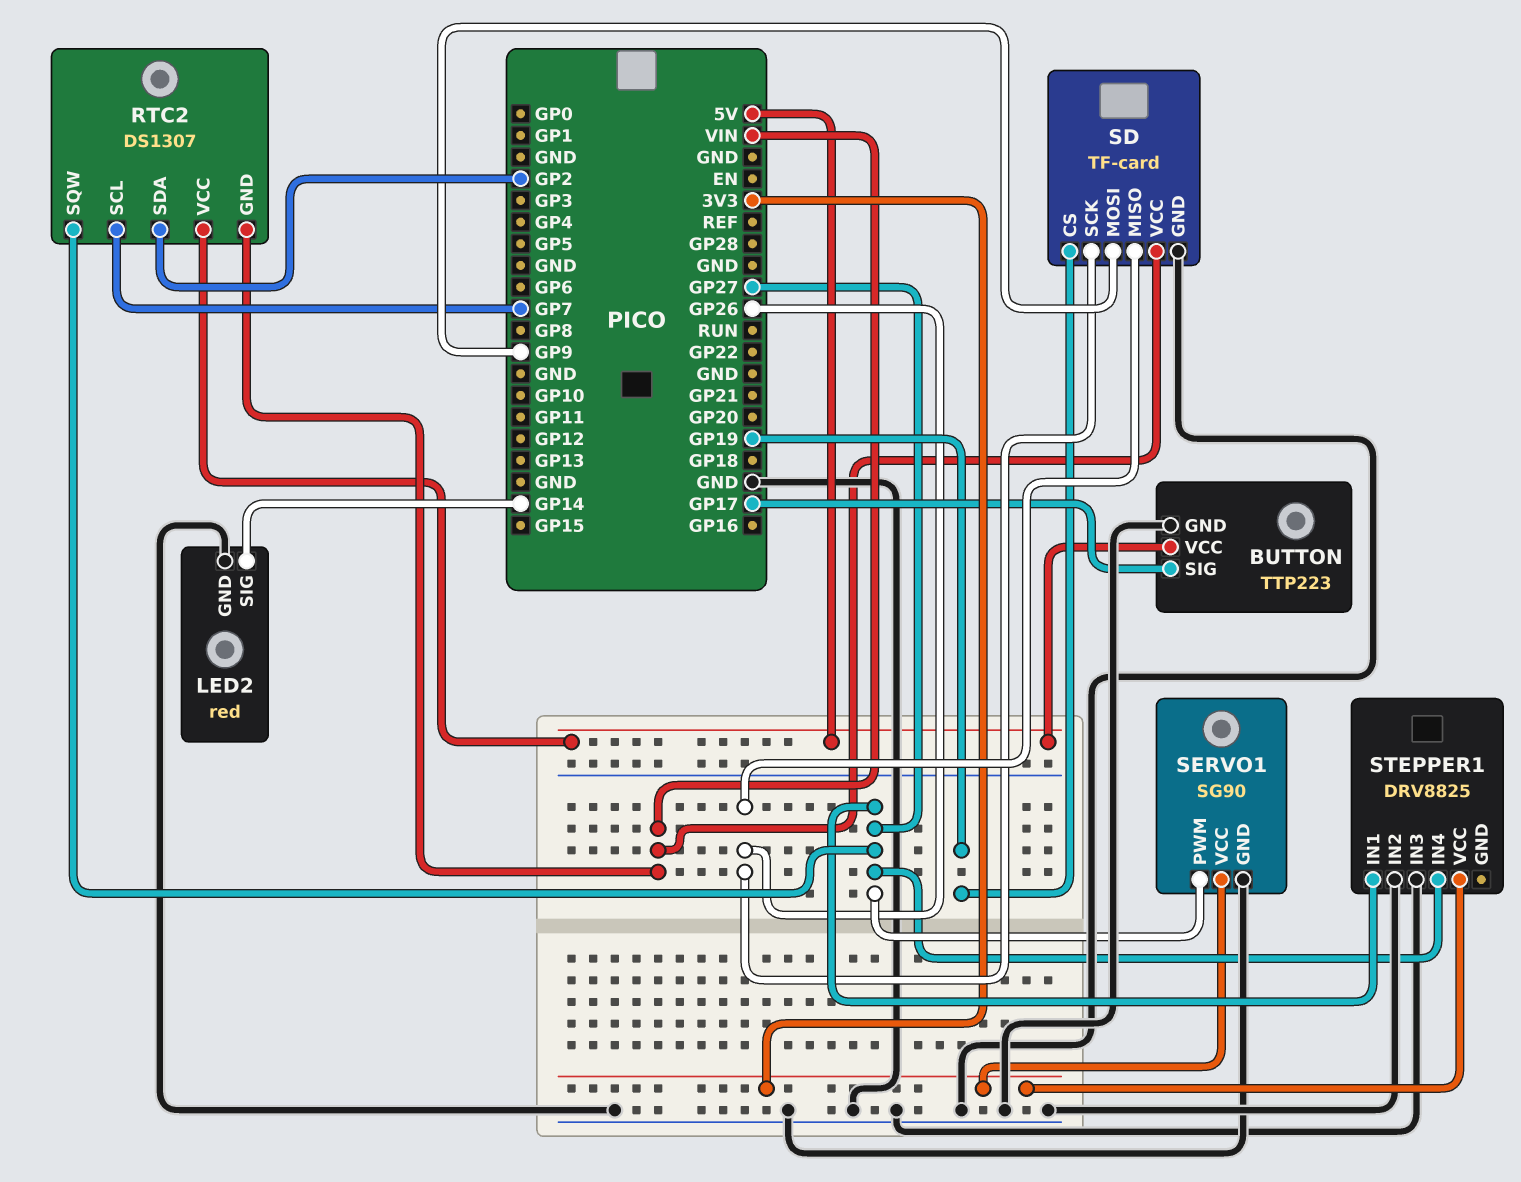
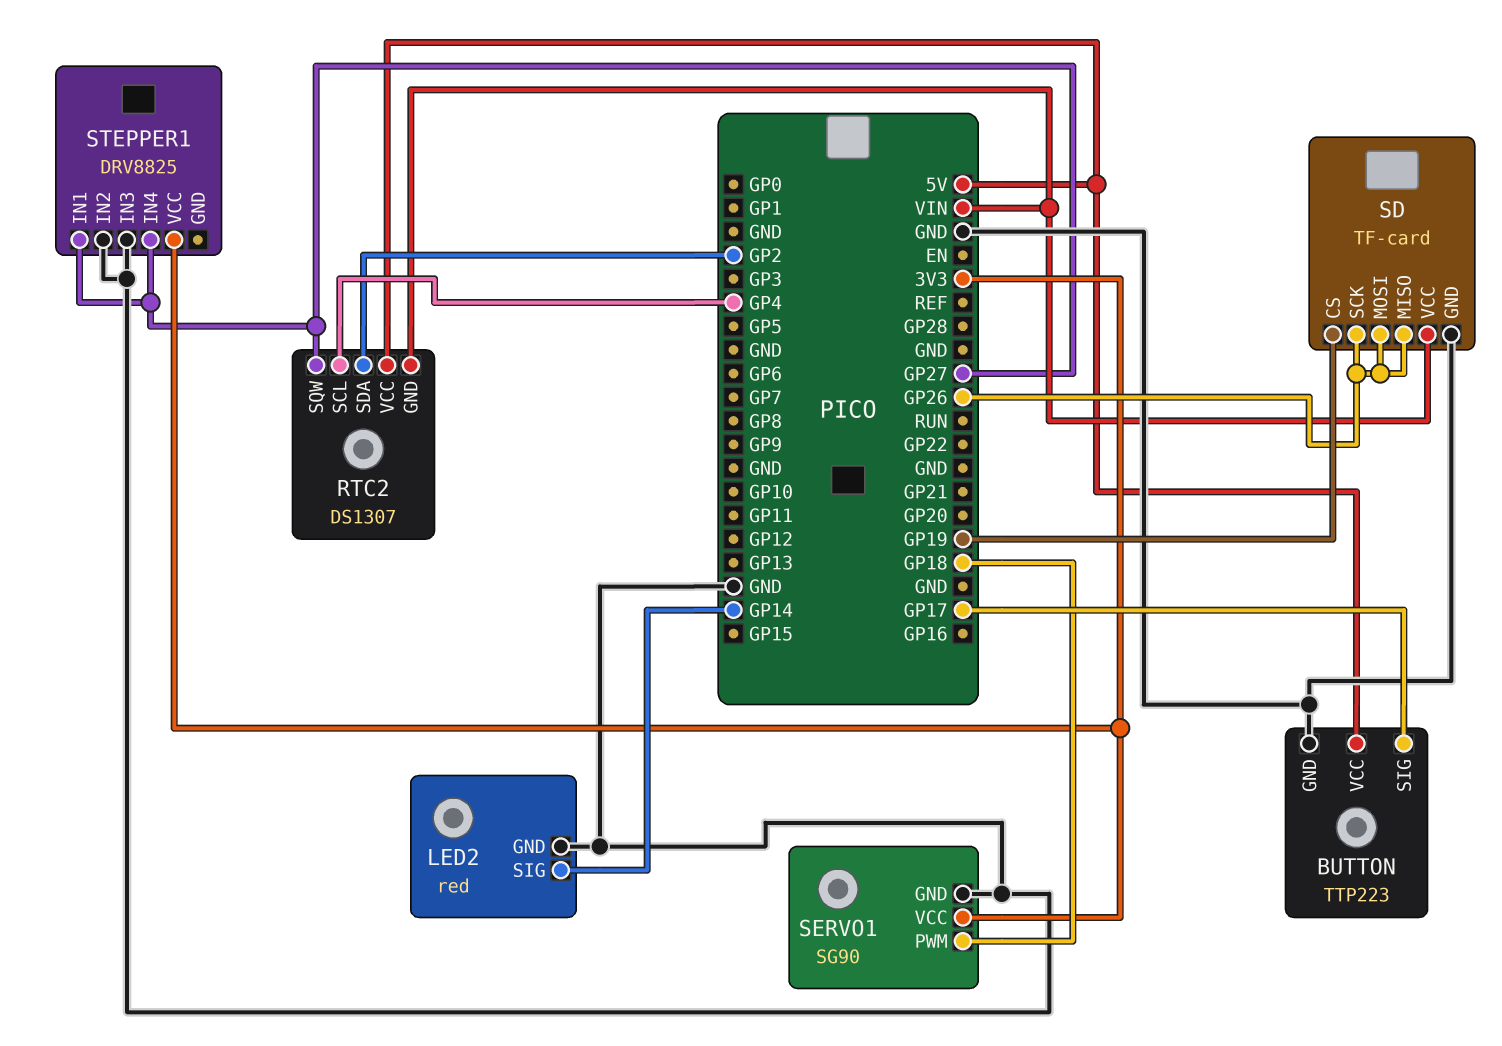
RTC2 pin SCL: GP7 -> GP4
SD pin MOSI: GP9 -> GP26
SERVO1 pin PWM: GP27 -> GP18

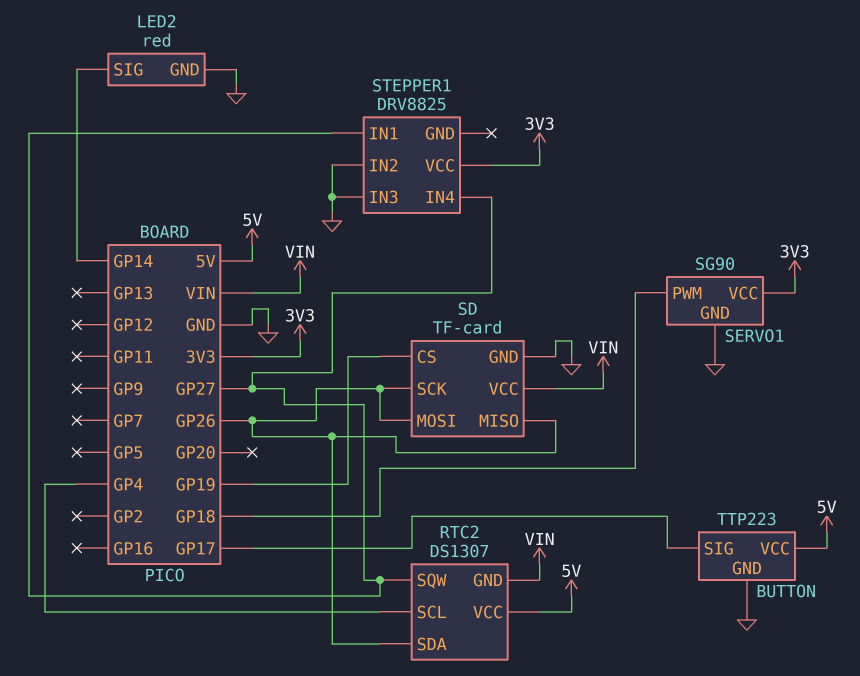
RTC2 pin SDA: GP2 -> GP26

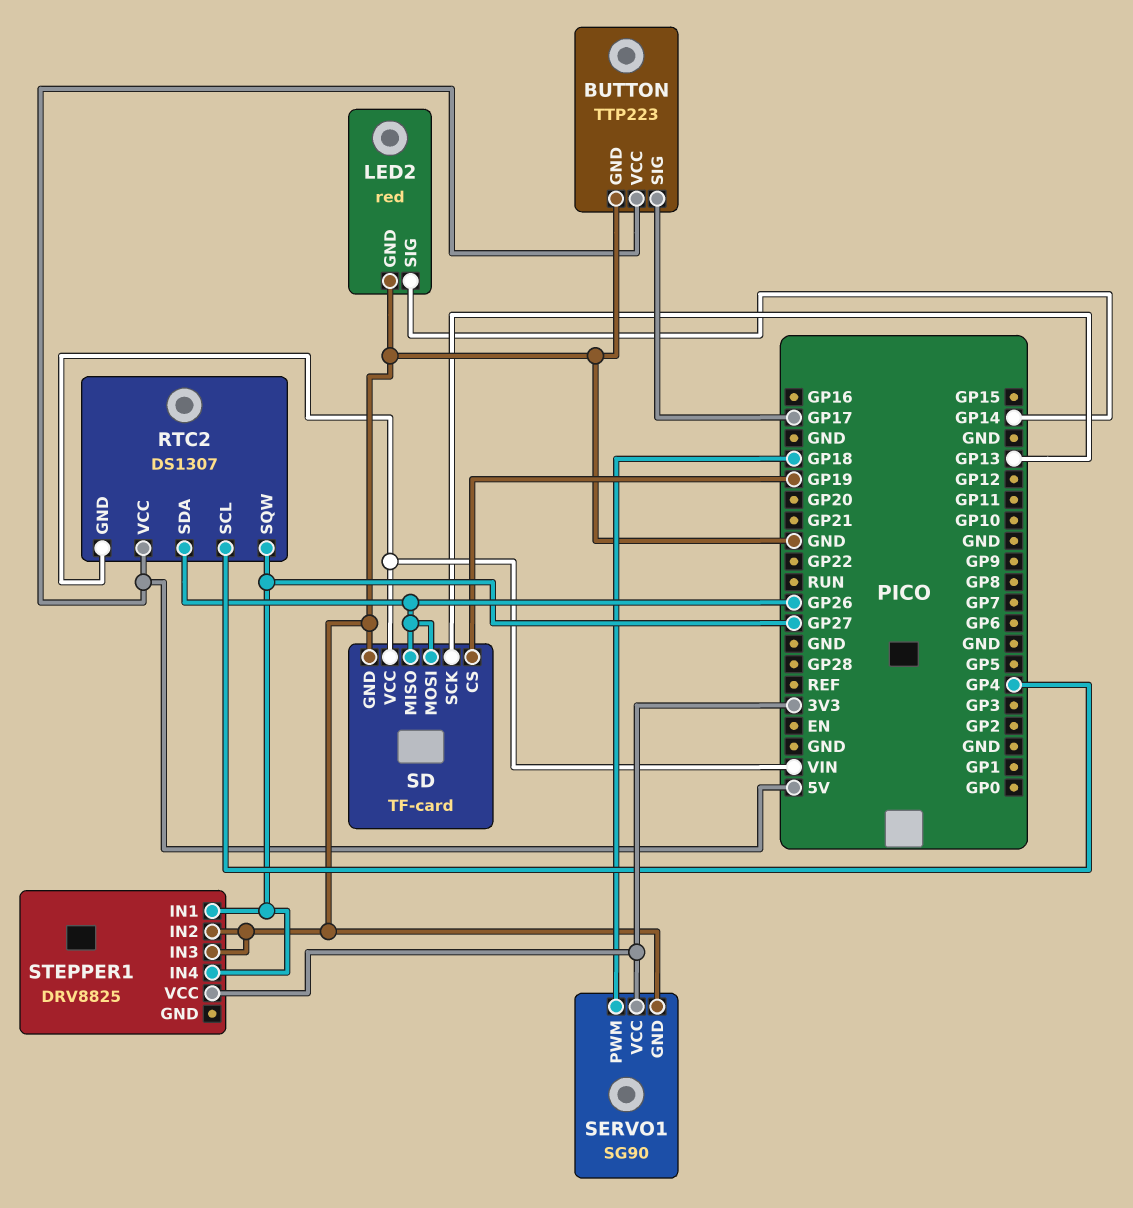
SD pin SCK: GP26 -> GP13

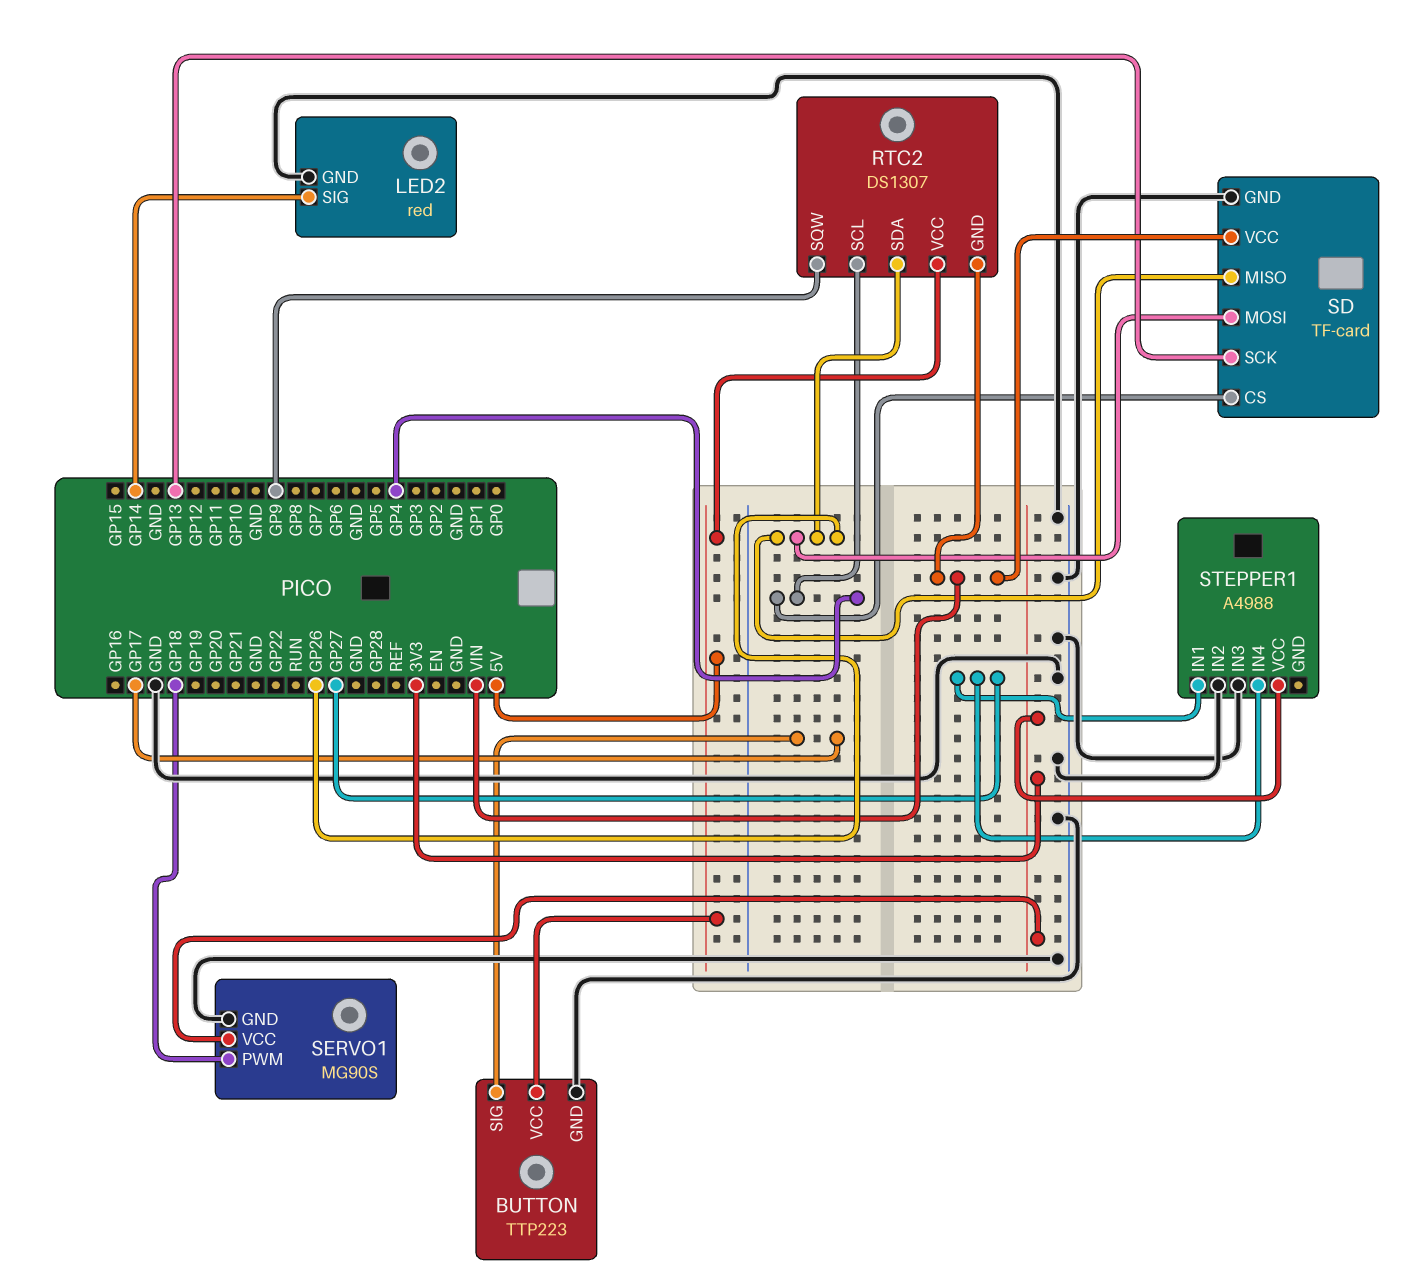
RTC2 pin SQW: GP27 -> GP9
SD pin CS: GP19 -> GP4
SERVO1: SG90 -> MG90S
STEPPER1: DRV8825 -> A4988

